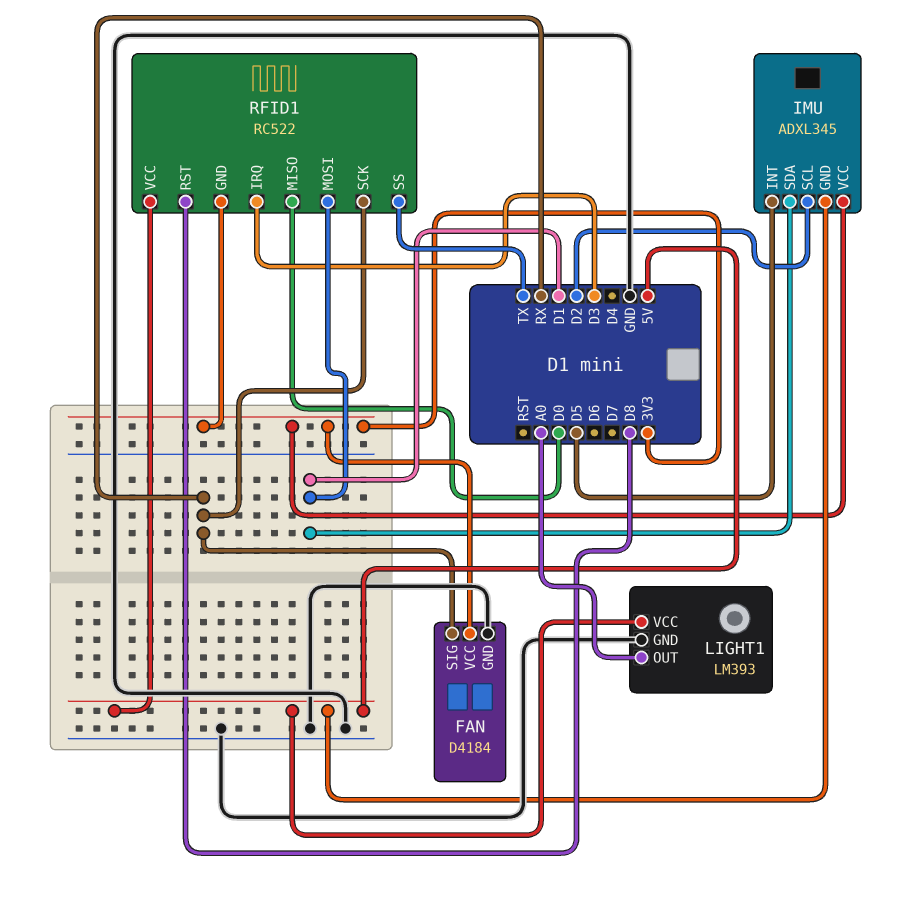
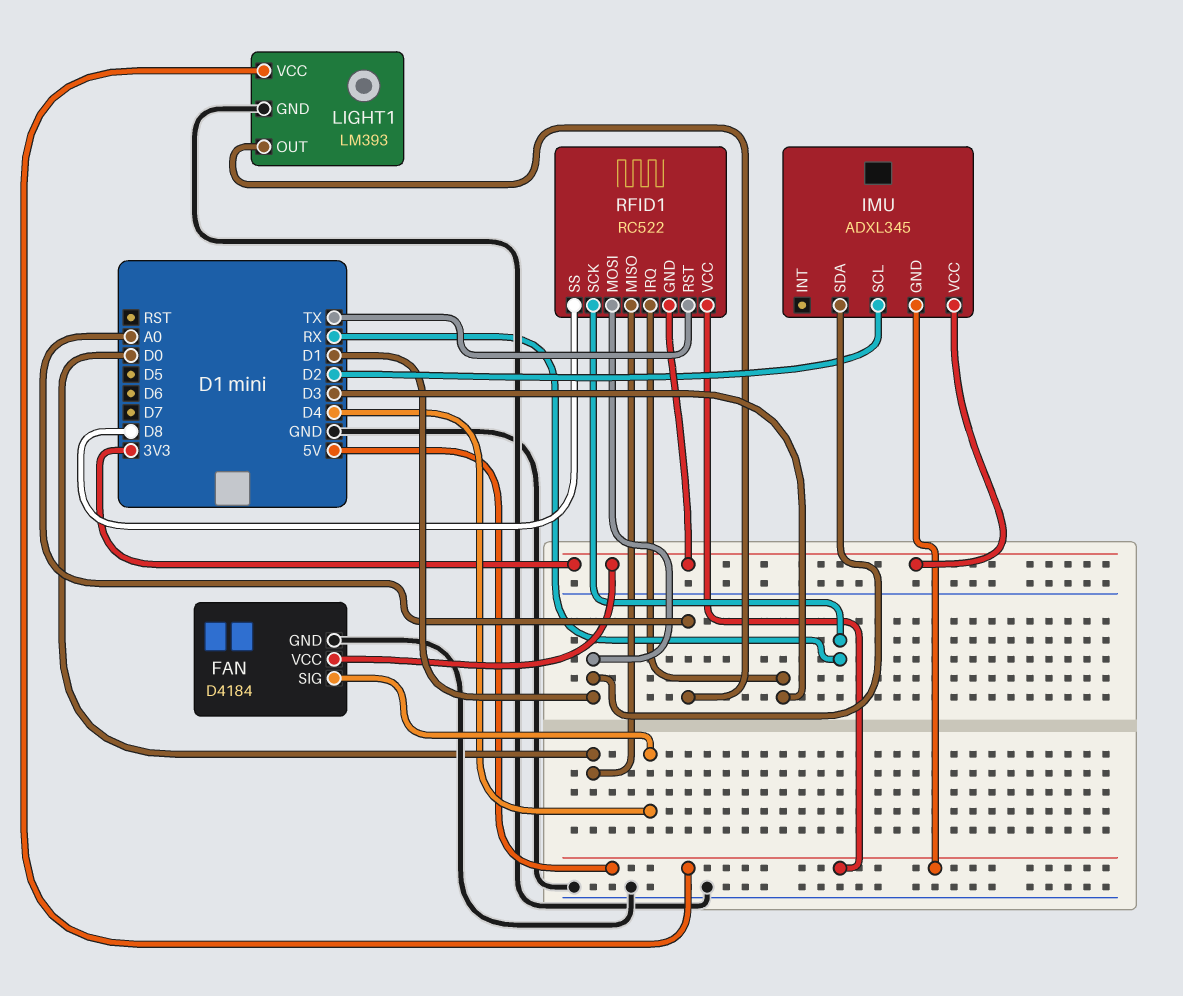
FAN pin SIG: RX -> D4
IMU pin INT: D5 -> none
RFID1 pin RST: D8 -> TX
RFID1 pin SS: TX -> D8

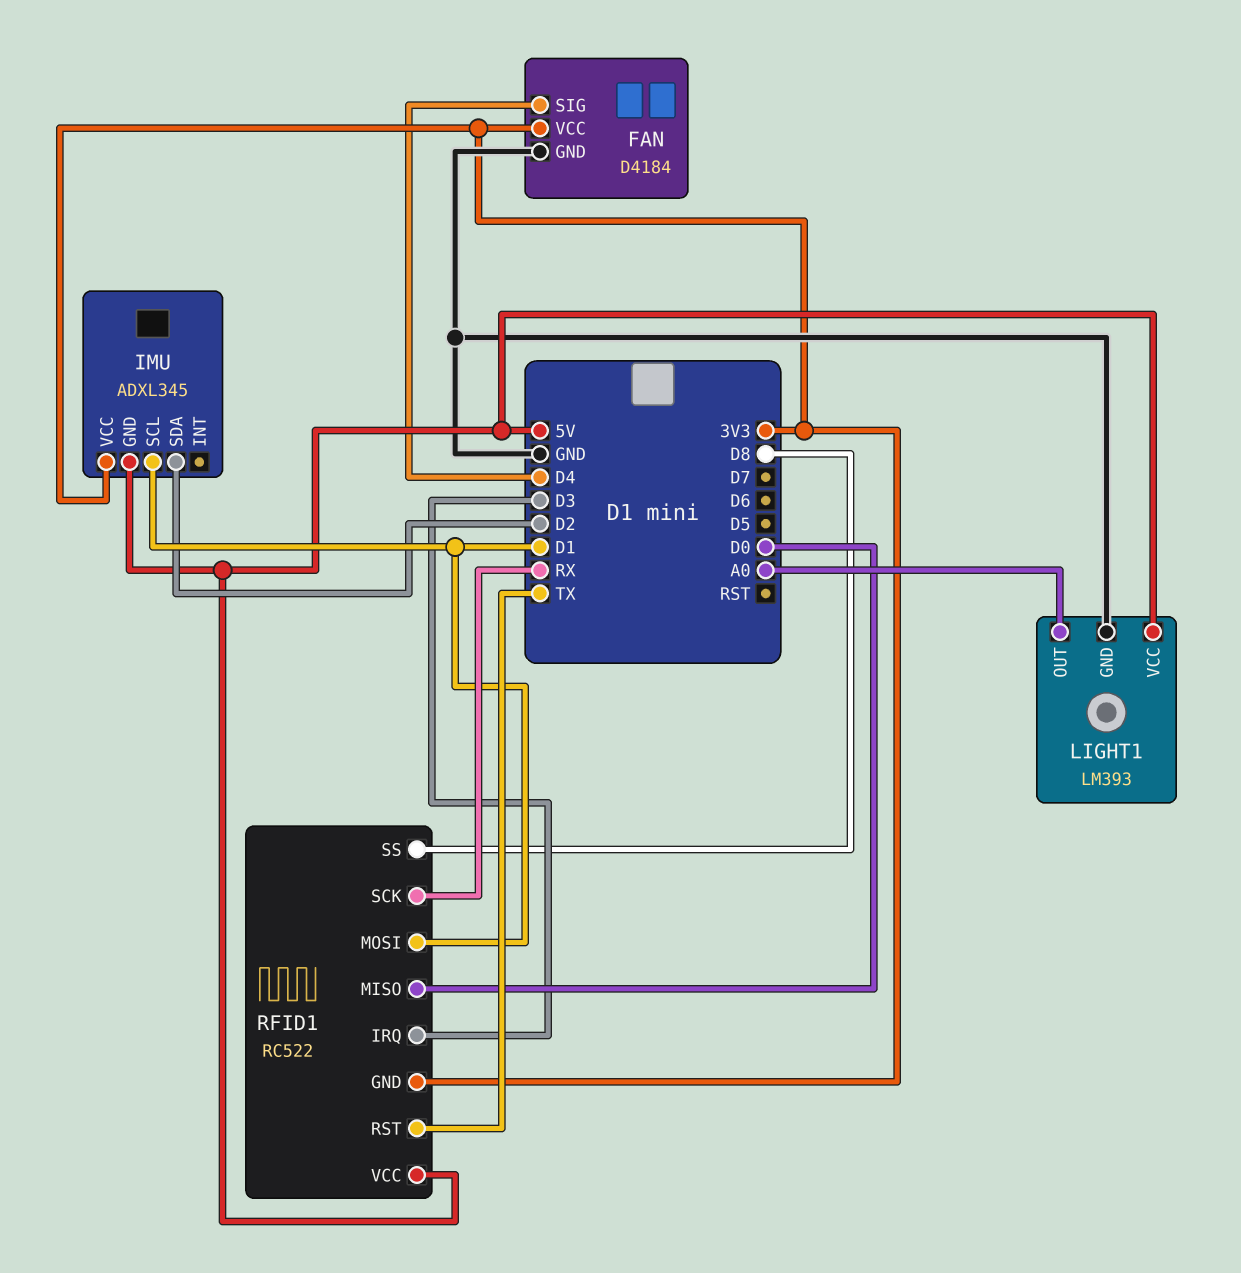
IMU pin SCL: D2 -> D1
IMU pin SDA: D1 -> D2

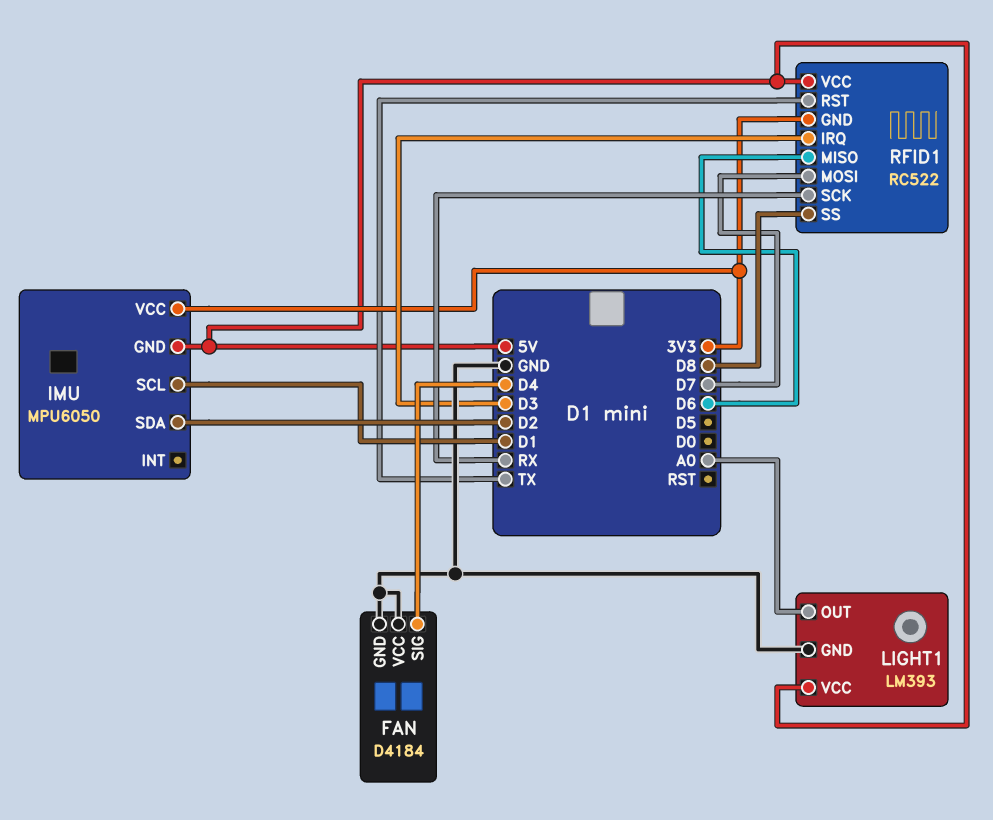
FAN pin VCC: 3V3 -> GND
IMU: ADXL345 -> MPU6050
RFID1 pin MISO: D0 -> D6
RFID1 pin MOSI: D1 -> D7

